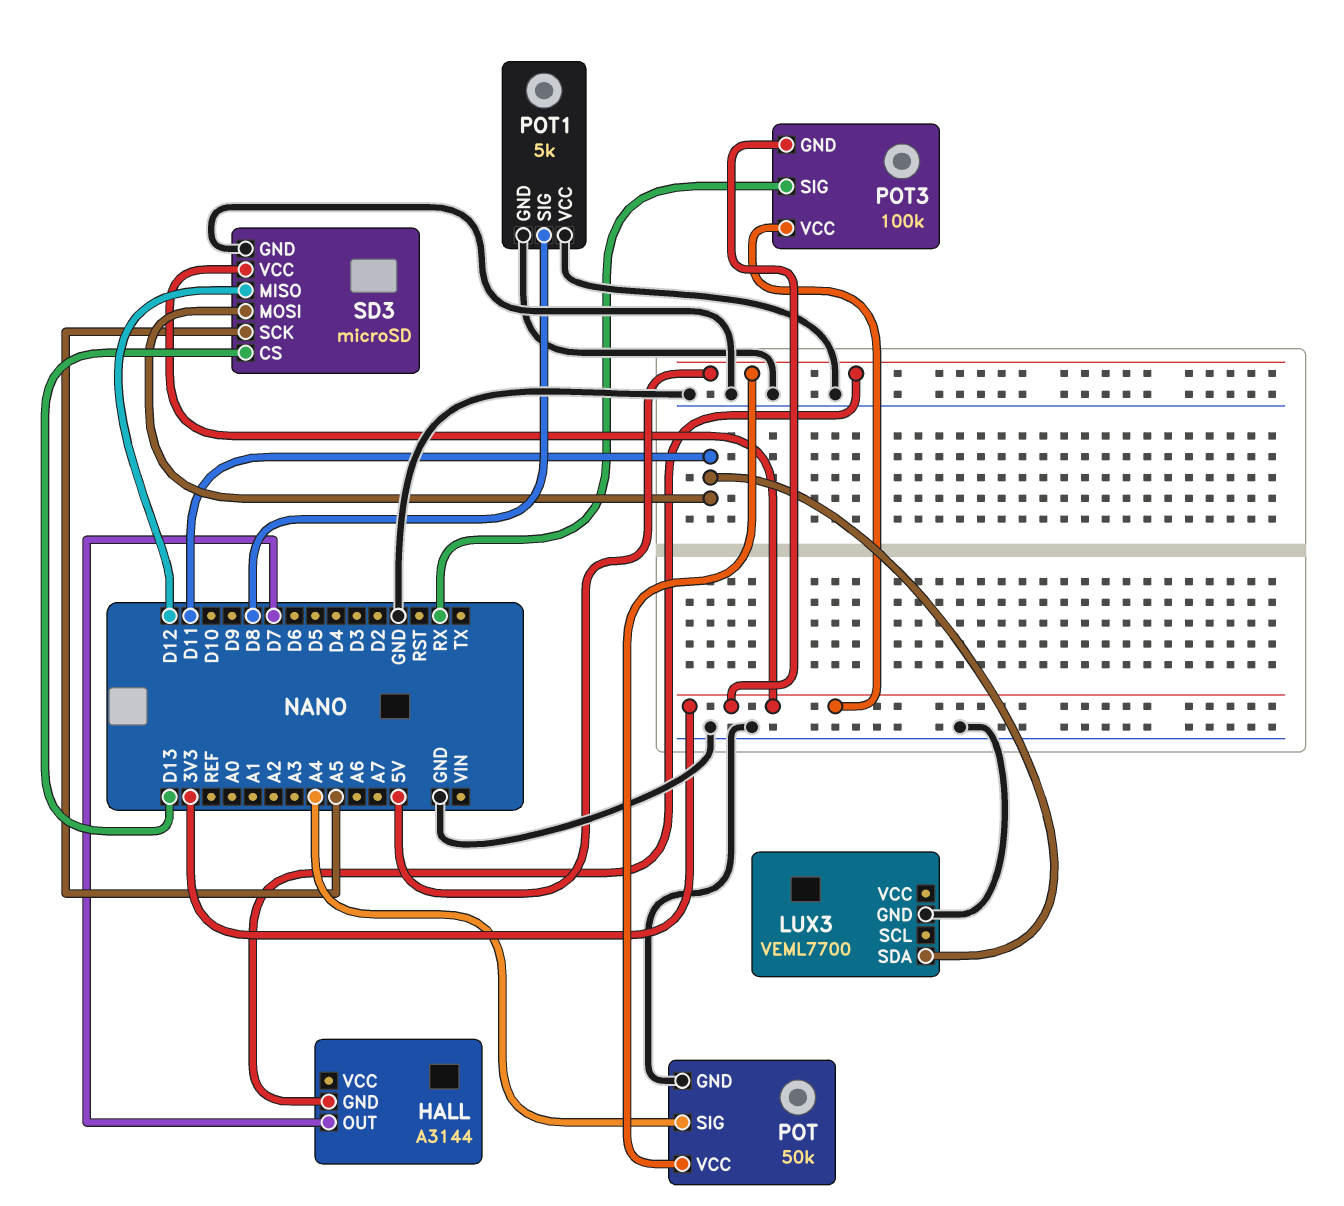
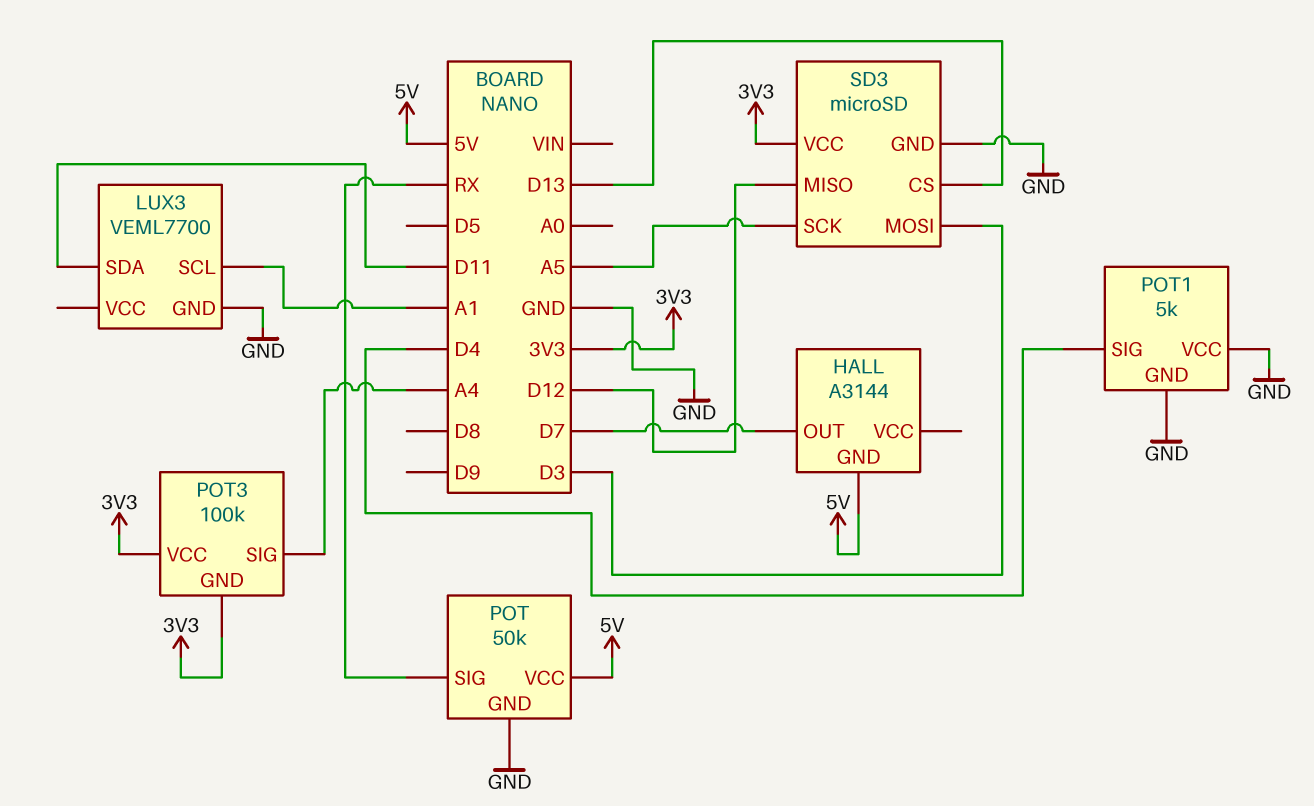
LUX3 pin SCL: none -> A1
POT pin SIG: A4 -> RX
POT1 pin SIG: D8 -> D4
POT3 pin SIG: RX -> A4
SD3 pin MOSI: D11 -> D3

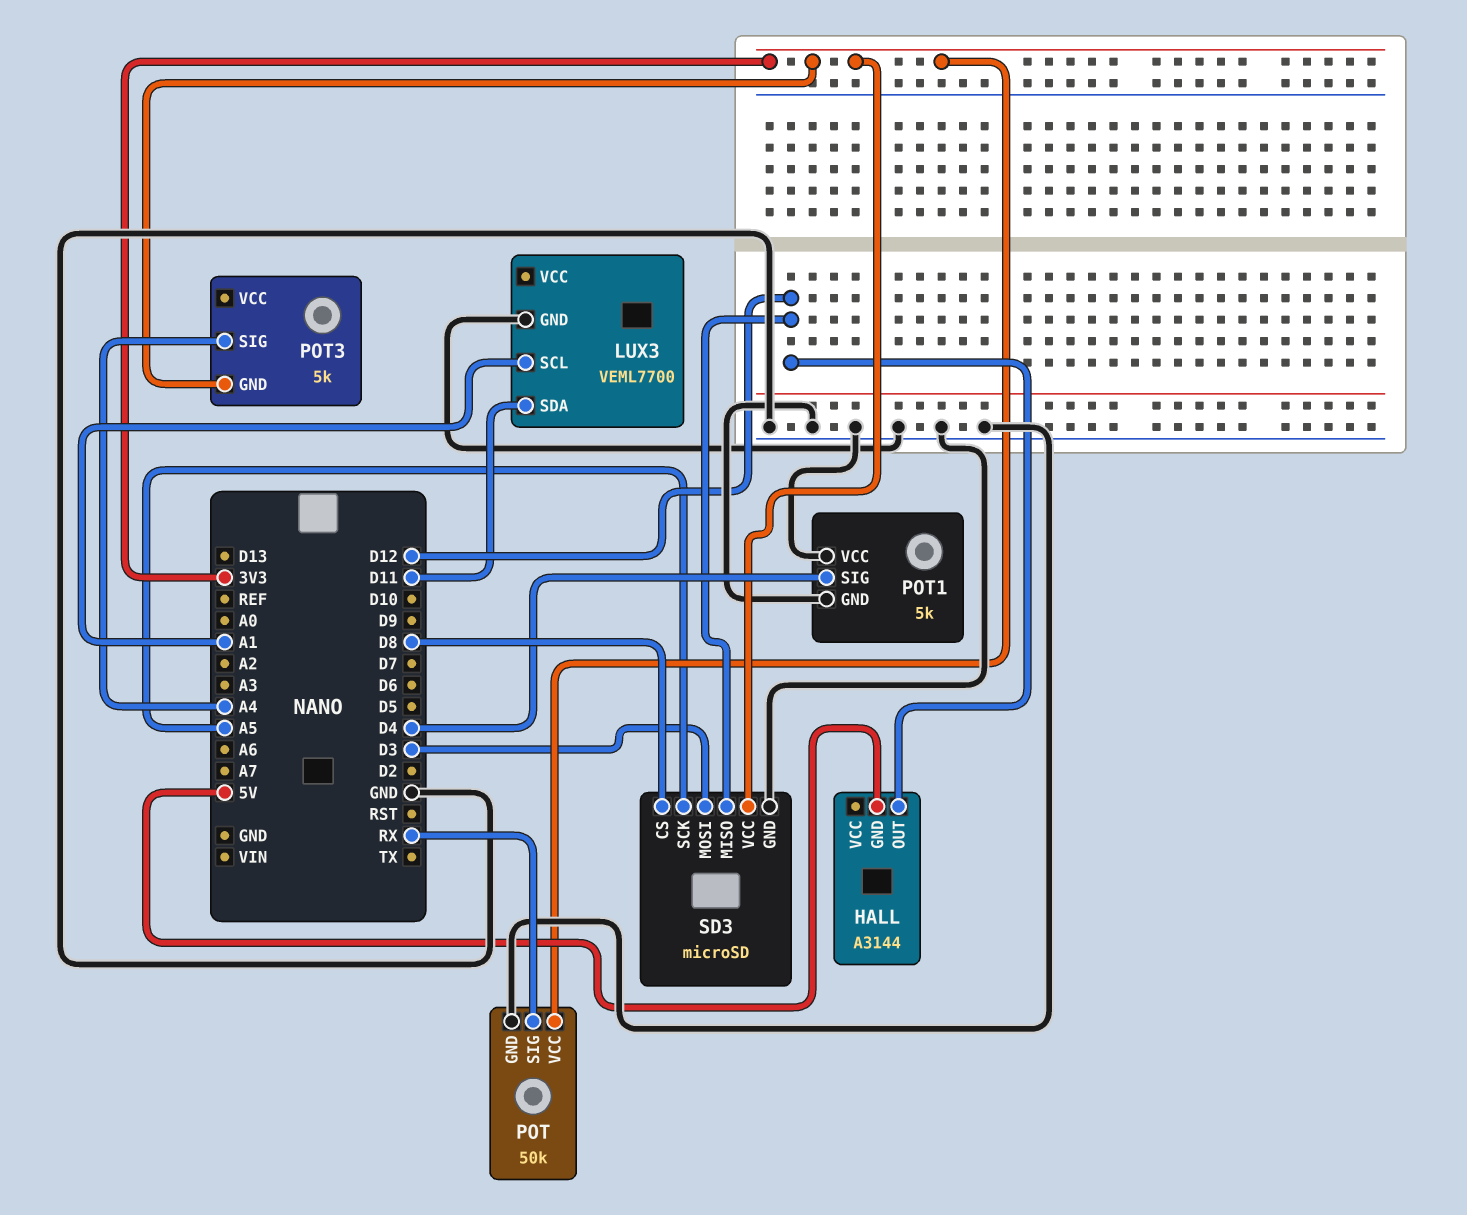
HALL pin OUT: D7 -> D12
POT pin VCC: 5V -> 3V3
POT3: 100k -> 5k
POT3 pin VCC: 3V3 -> none
SD3 pin CS: D13 -> D8

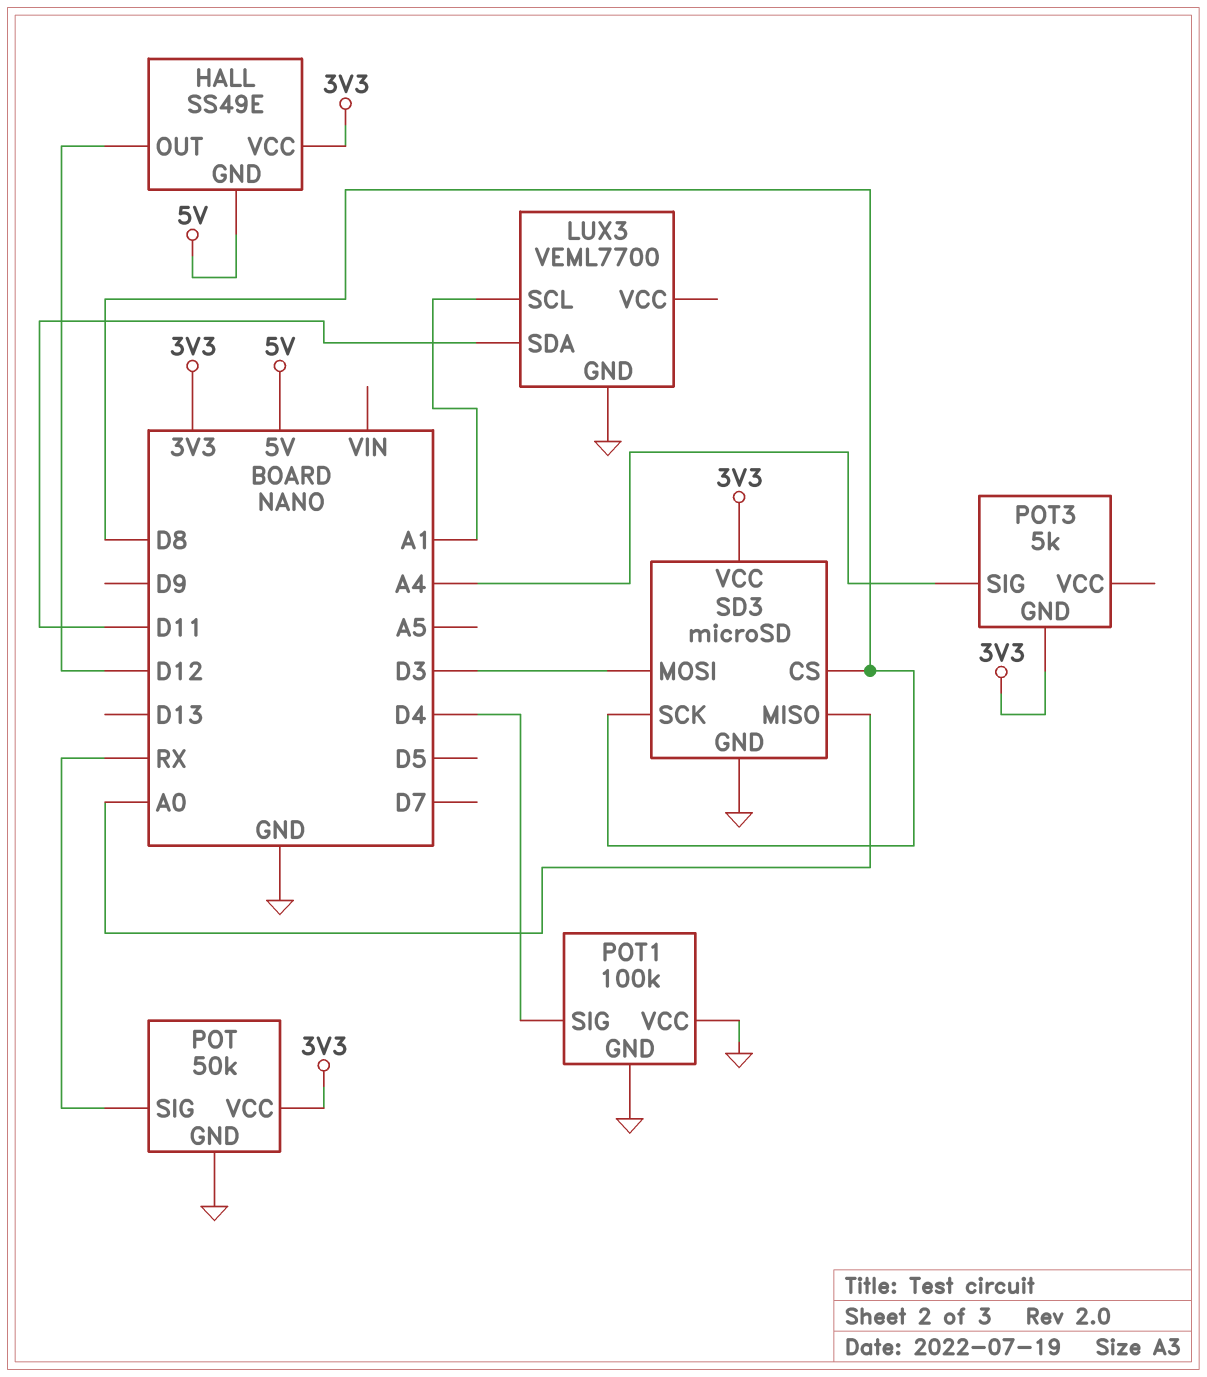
HALL: A3144 -> SS49E
HALL pin VCC: none -> 3V3
POT1: 5k -> 100k
SD3 pin MISO: D12 -> A0
SD3 pin SCK: A5 -> D8

